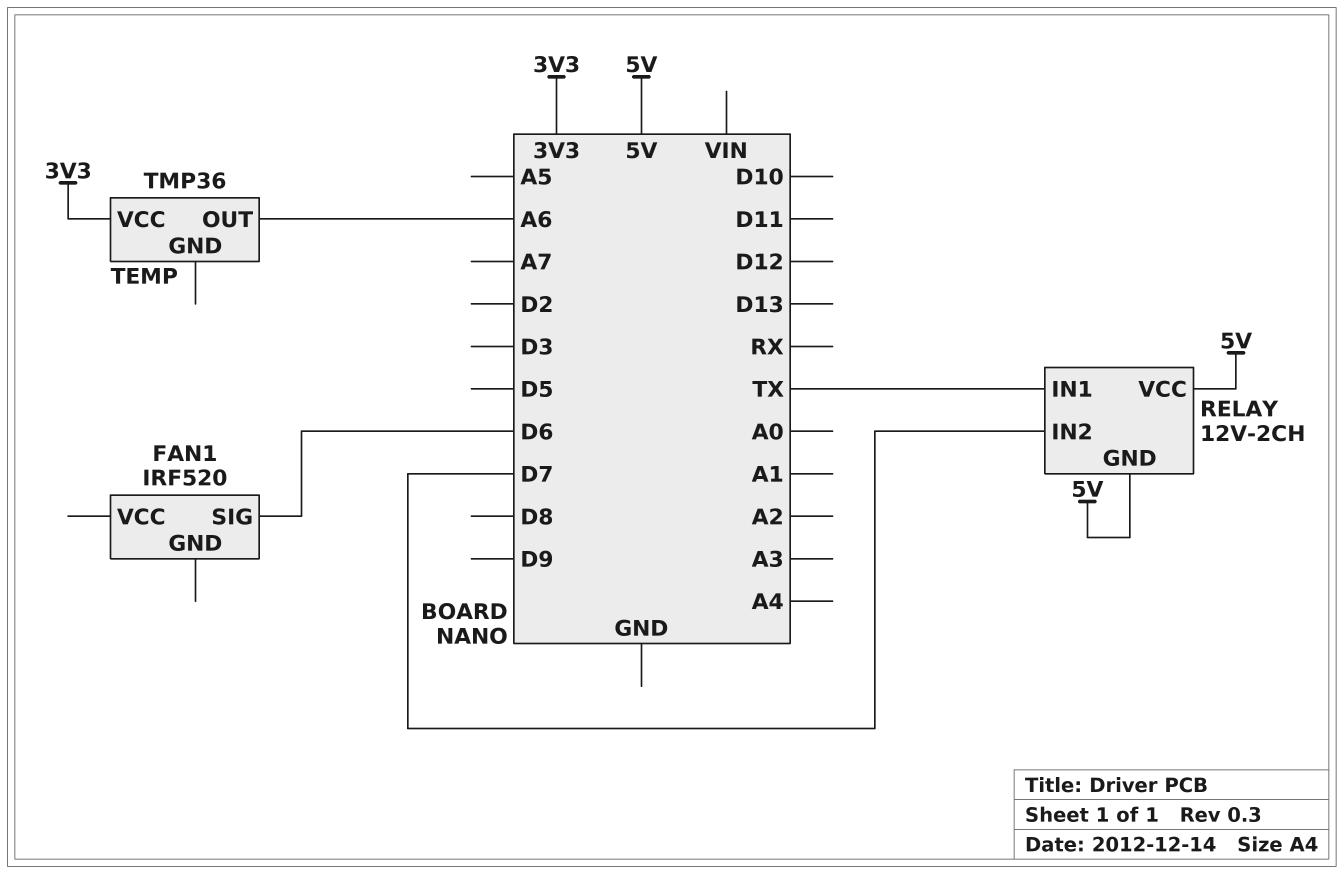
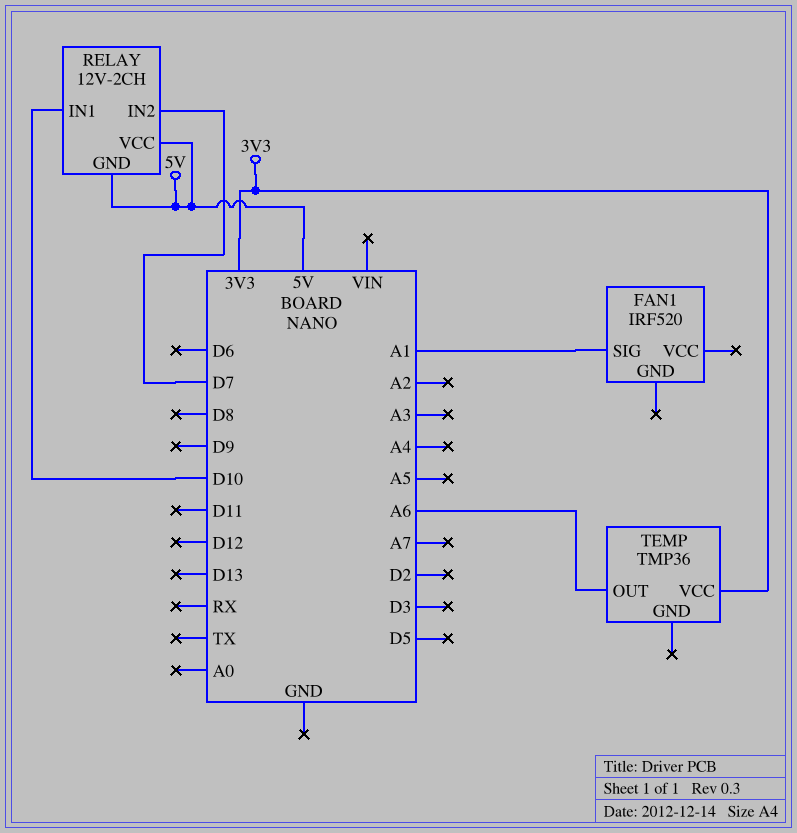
FAN1 pin SIG: D6 -> A1
RELAY pin IN1: TX -> D10

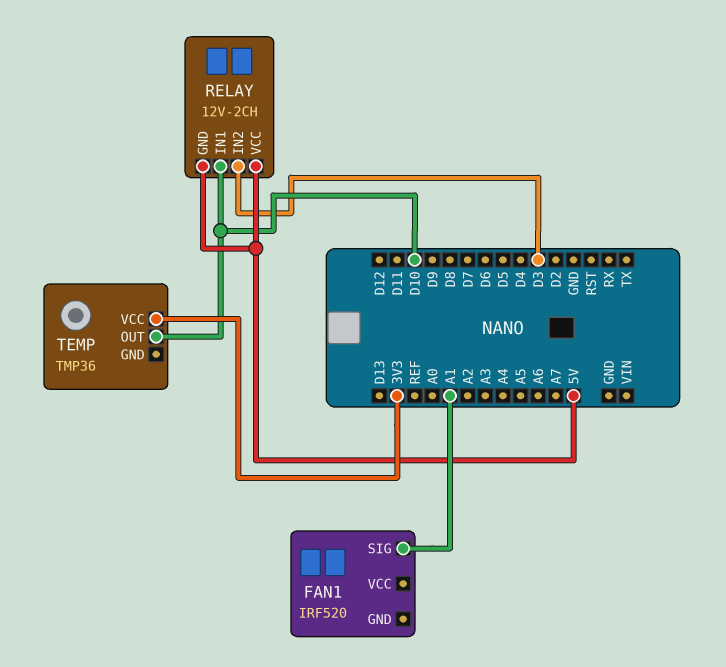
RELAY pin IN2: D7 -> D3
TEMP pin OUT: A6 -> D10

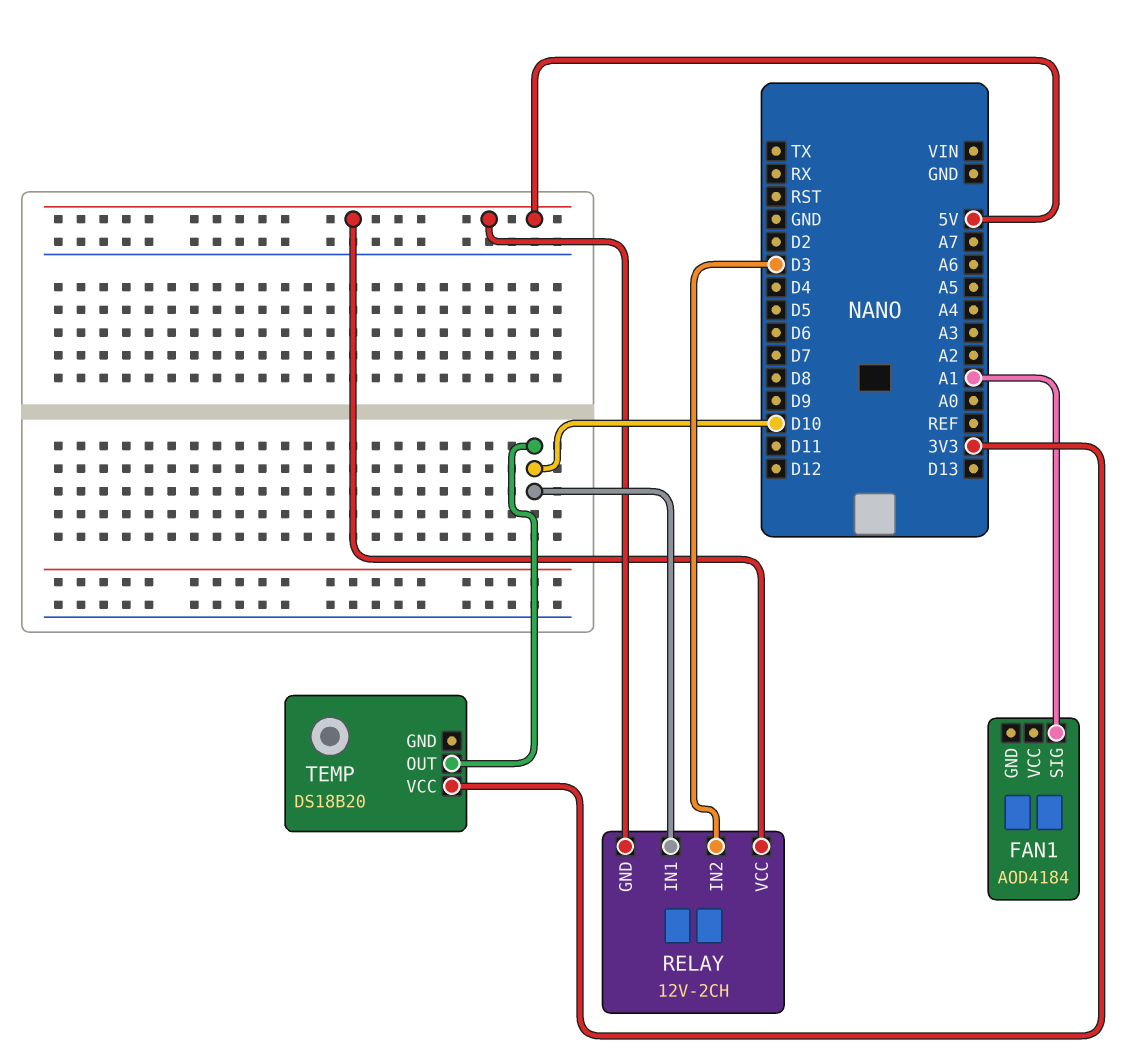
FAN1: IRF520 -> AOD4184
TEMP: TMP36 -> DS18B20

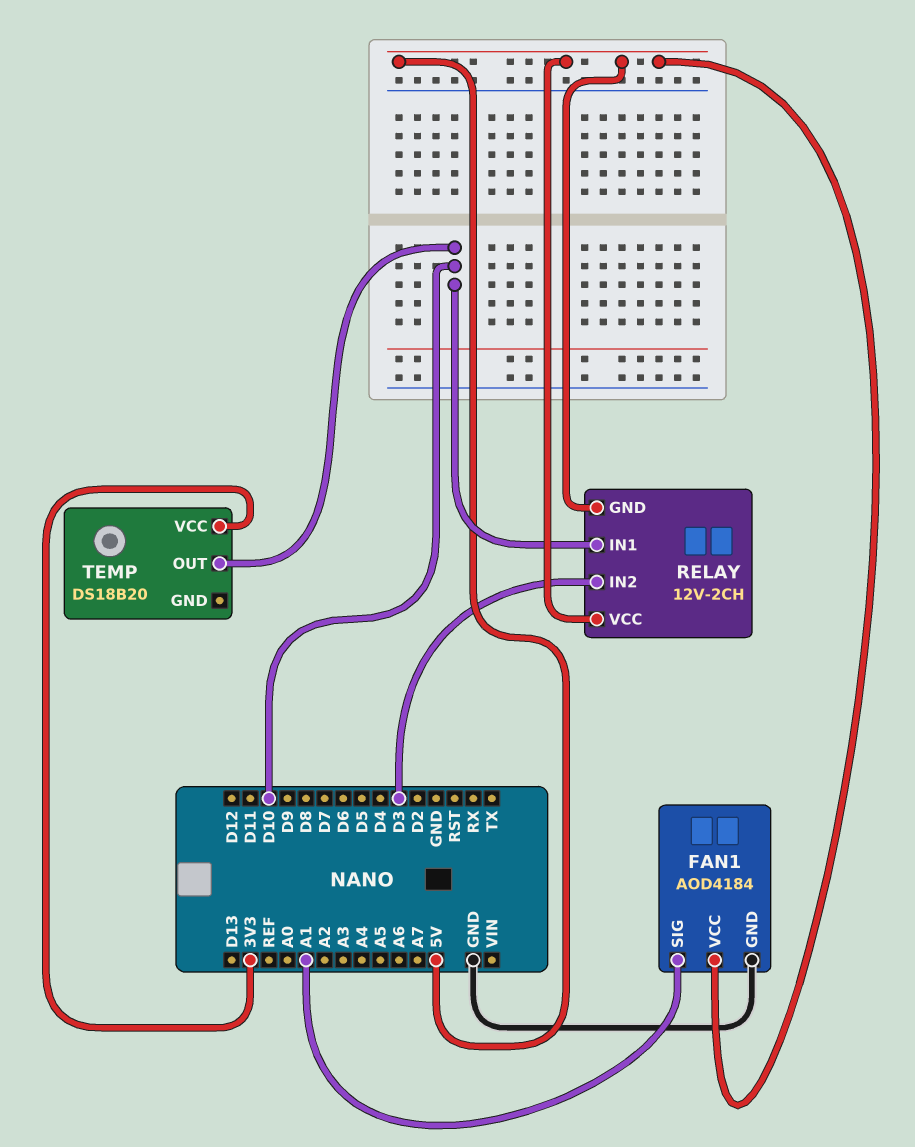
FAN1 pin GND: none -> GND
FAN1 pin VCC: none -> 5V

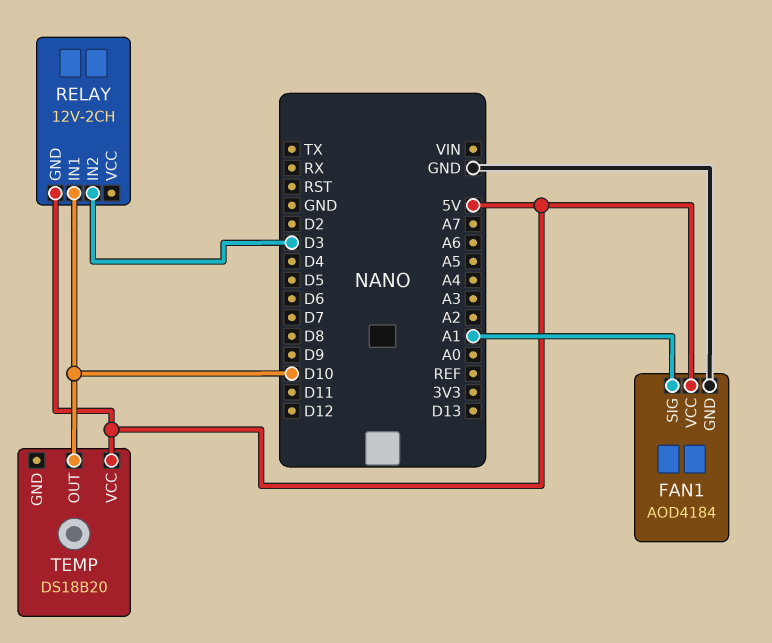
RELAY pin VCC: 5V -> none
TEMP pin VCC: 3V3 -> 5V

